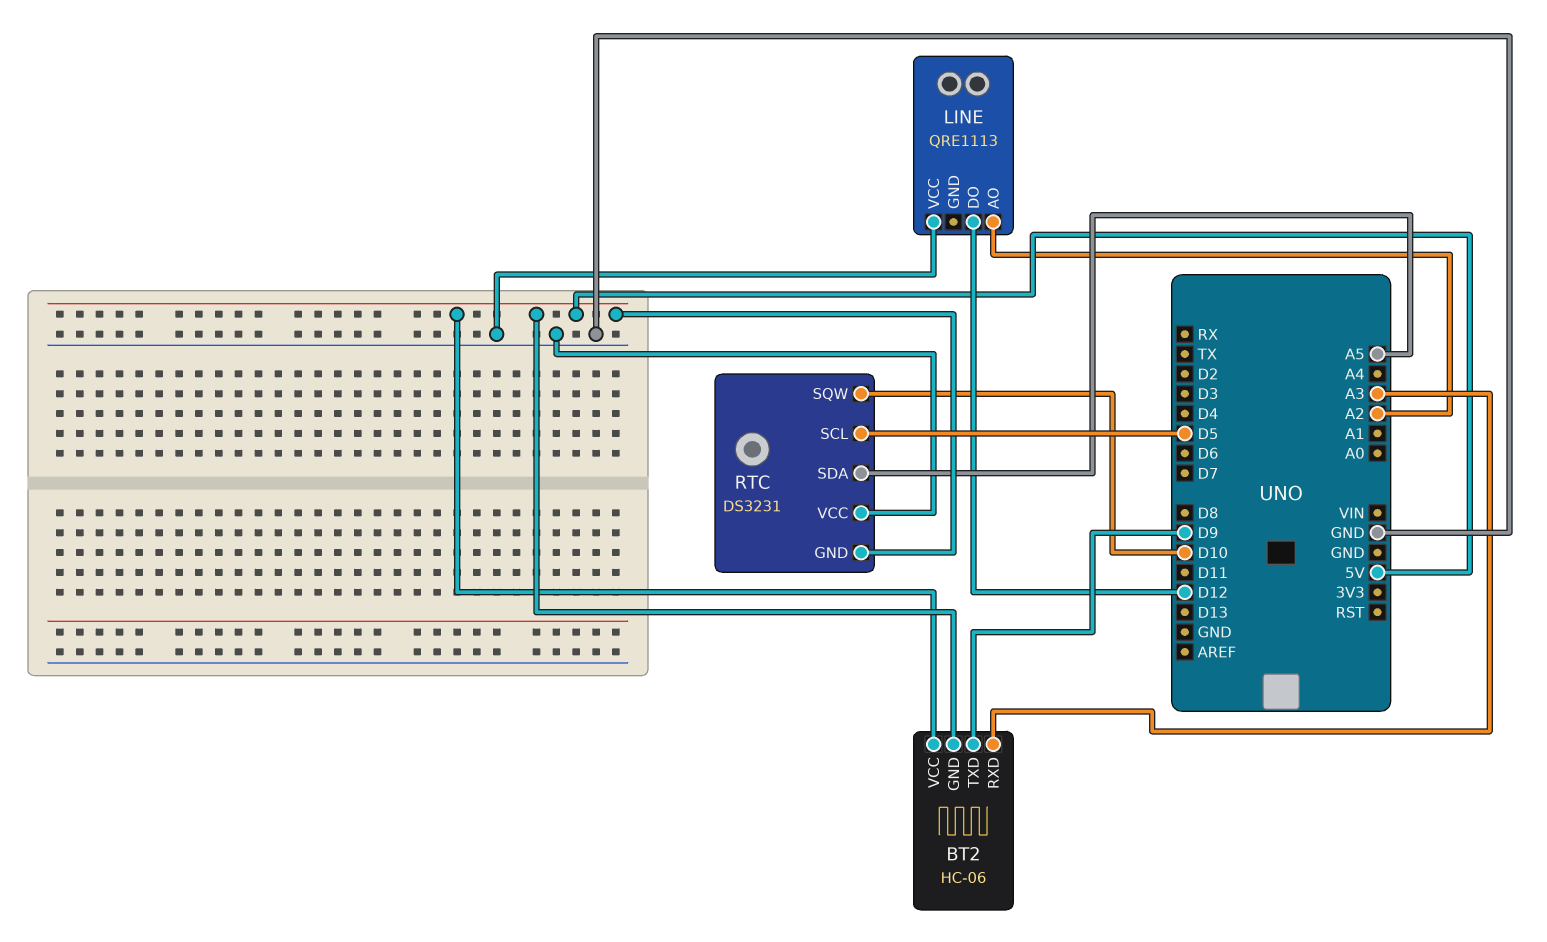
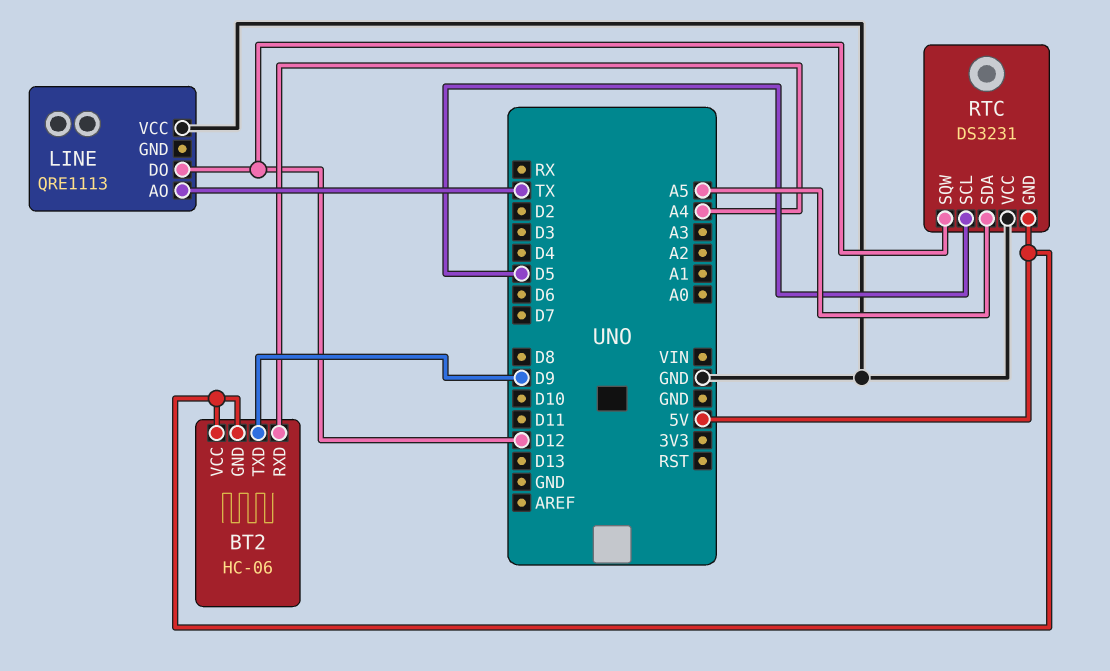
BT2 pin RXD: A3 -> A4
LINE pin AO: A2 -> TX
RTC pin SQW: D10 -> D12

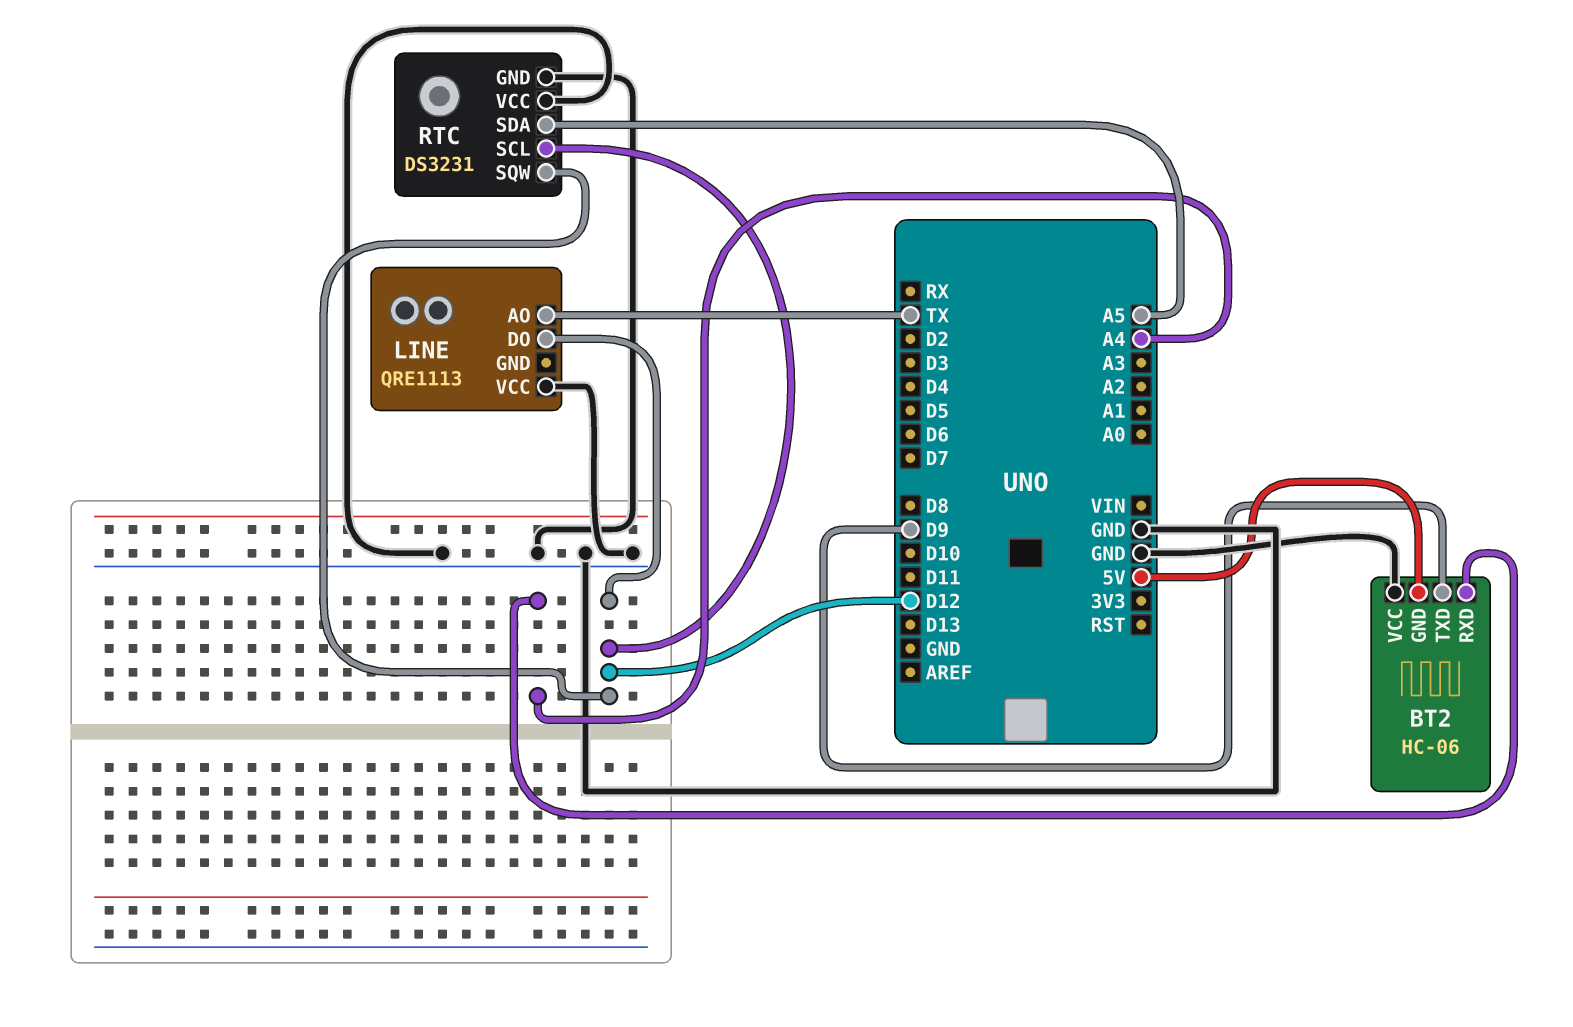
BT2 pin VCC: 5V -> GND
RTC pin GND: 5V -> GND
RTC pin SCL: D5 -> D12

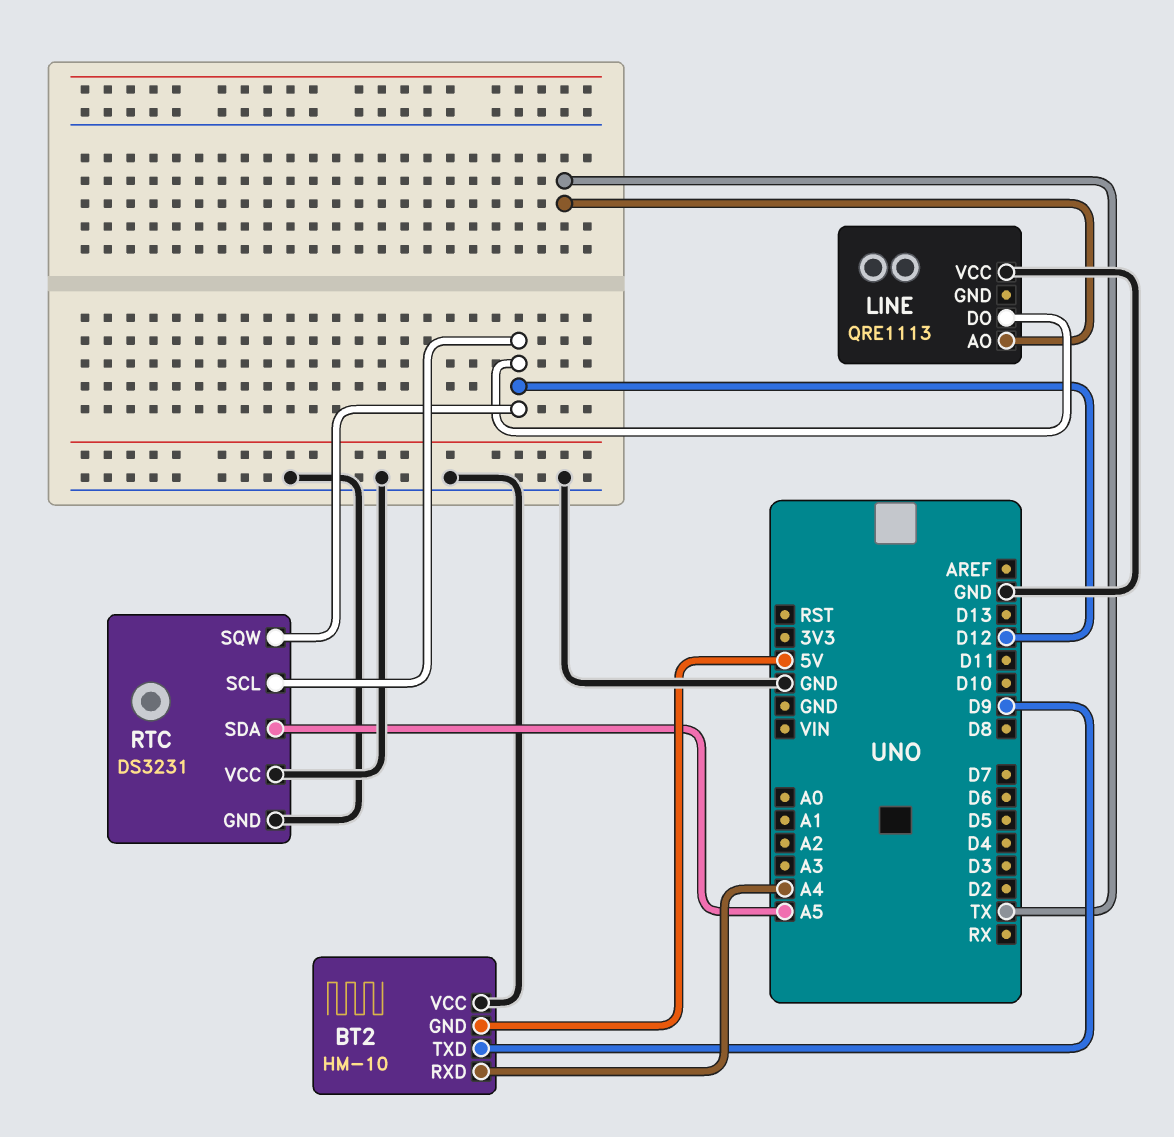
BT2: HC-06 -> HM-10

